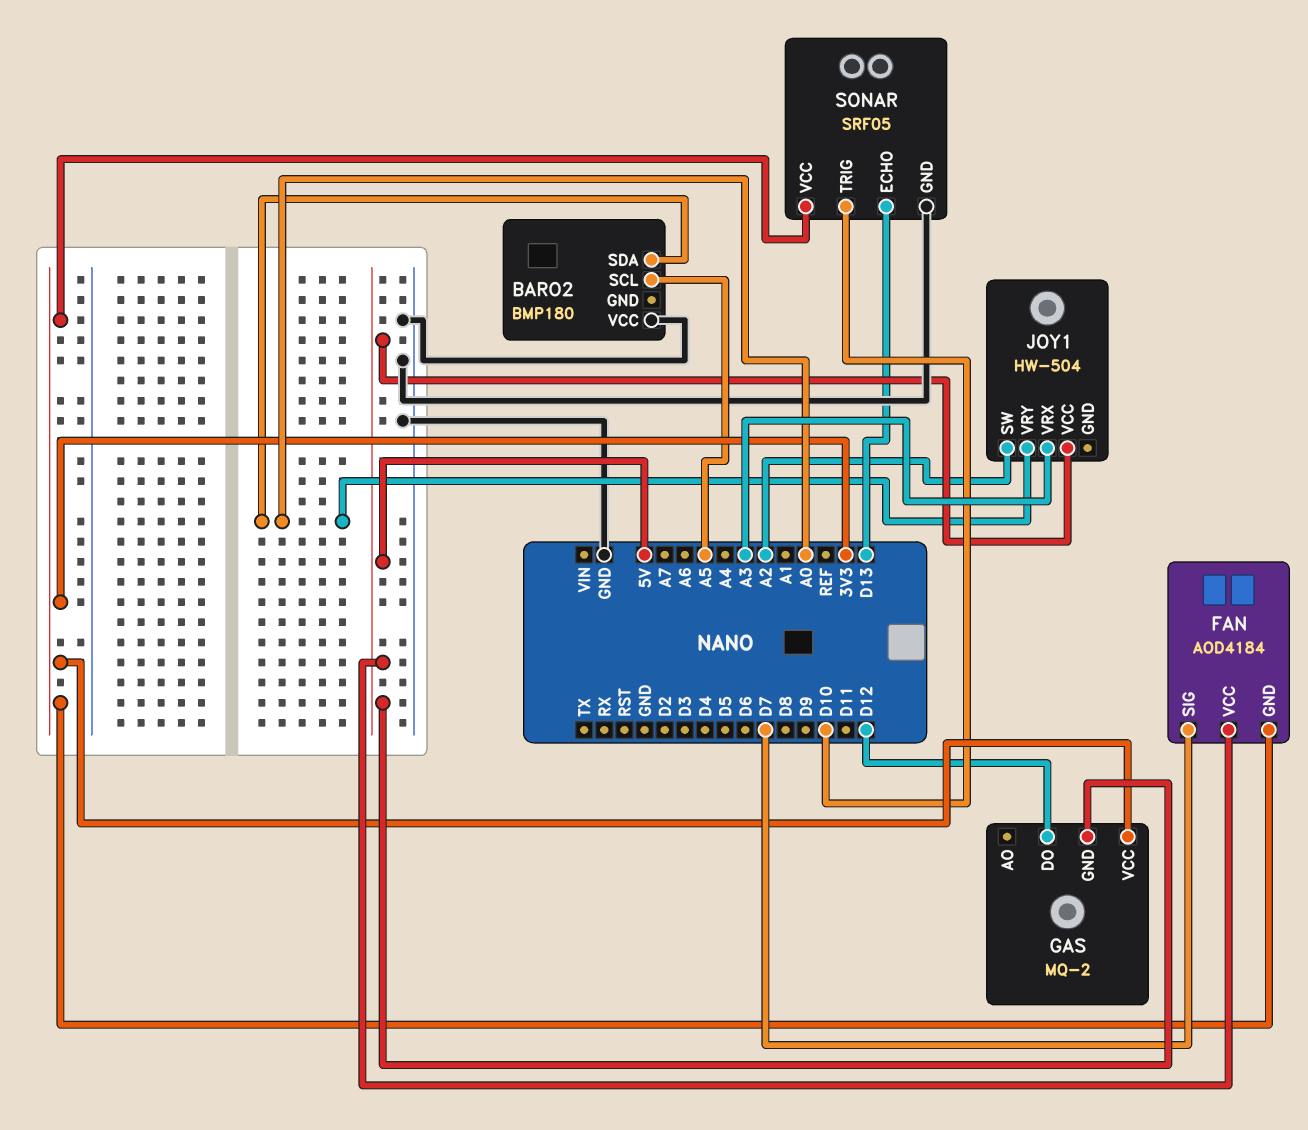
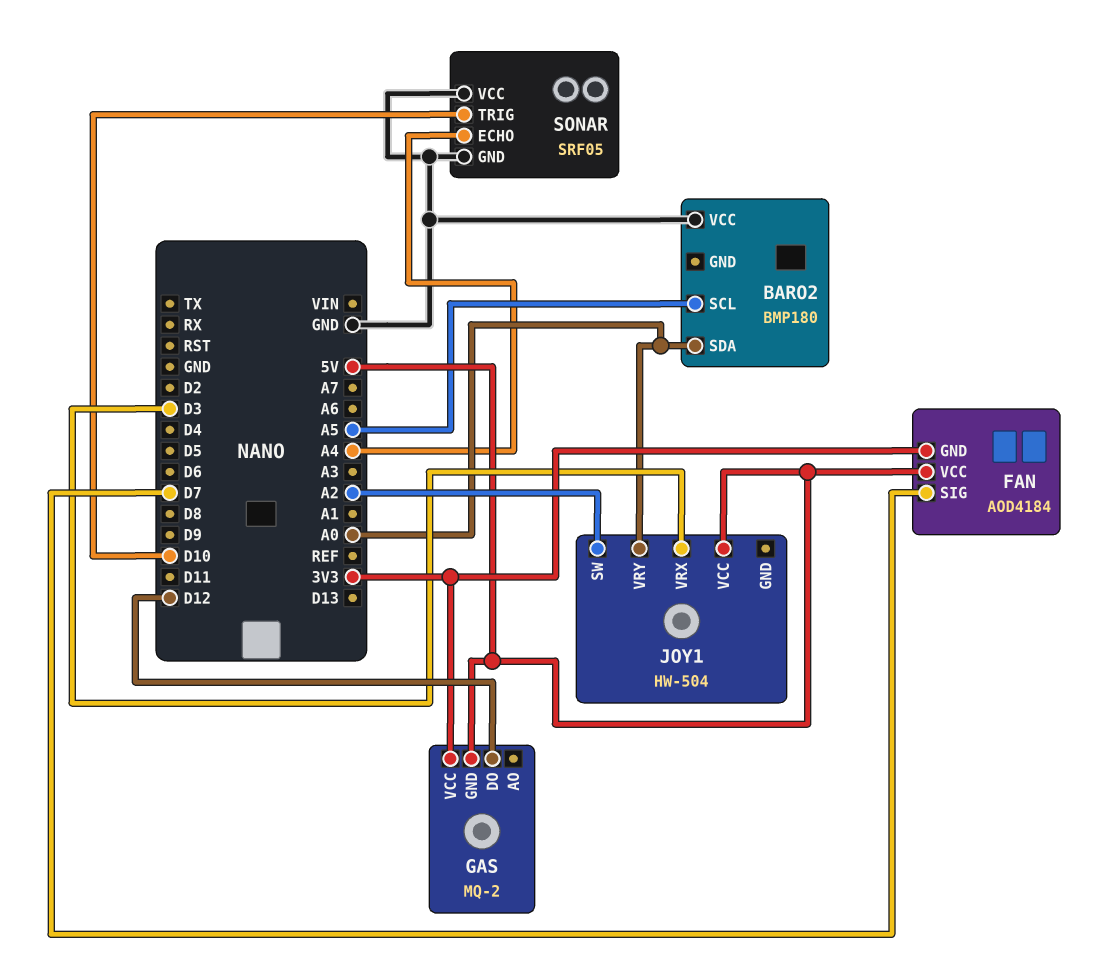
JOY1 pin VRX: A3 -> D3
SONAR pin ECHO: D13 -> A4
SONAR pin VCC: 3V3 -> GND

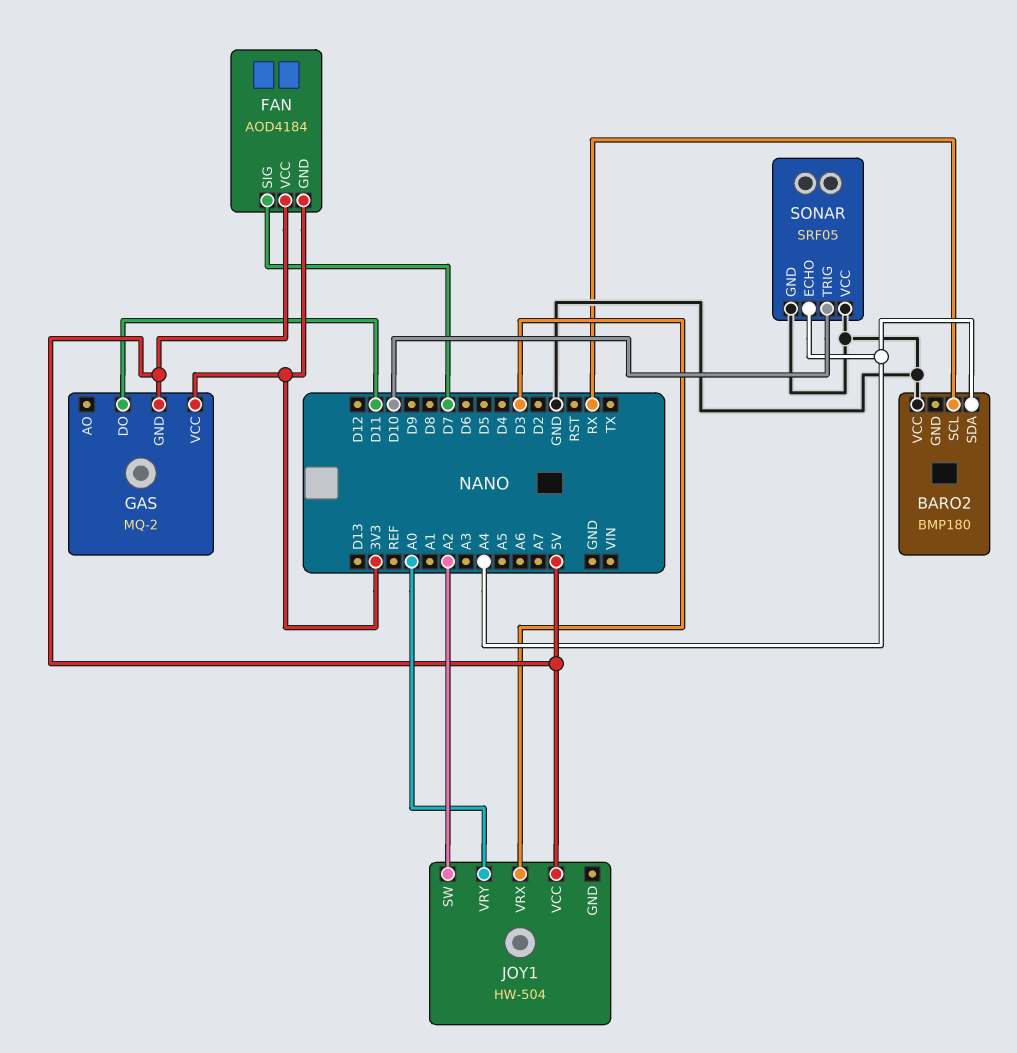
BARO2 pin SCL: A5 -> RX
BARO2 pin SDA: A0 -> A4
GAS pin DO: D12 -> D11

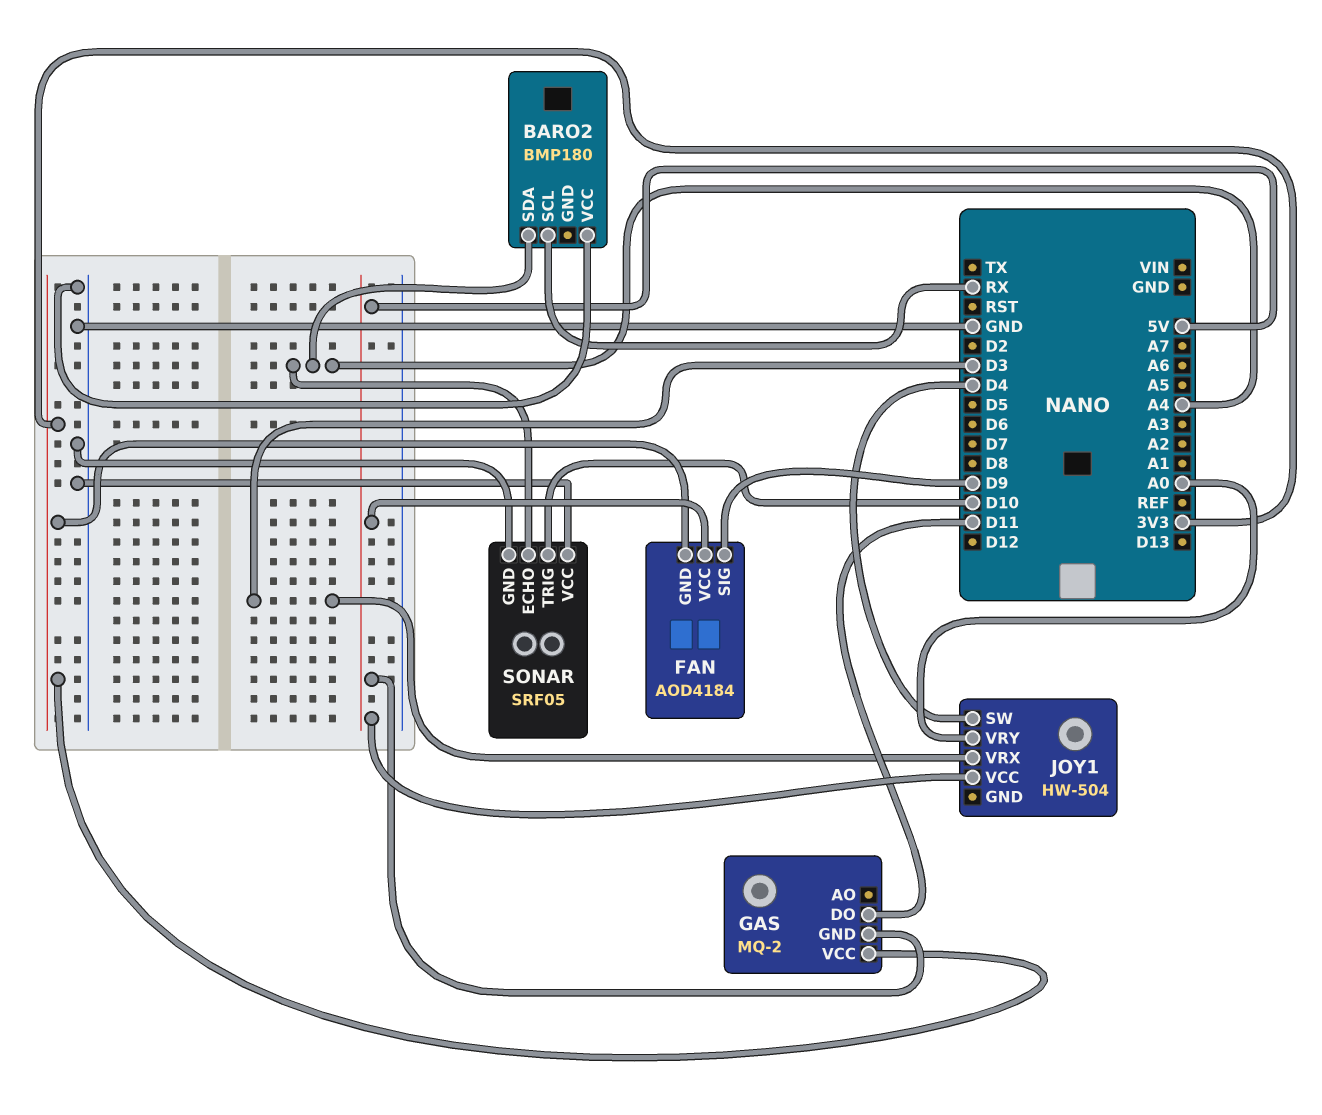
FAN pin SIG: D7 -> D9
JOY1 pin SW: A2 -> D4

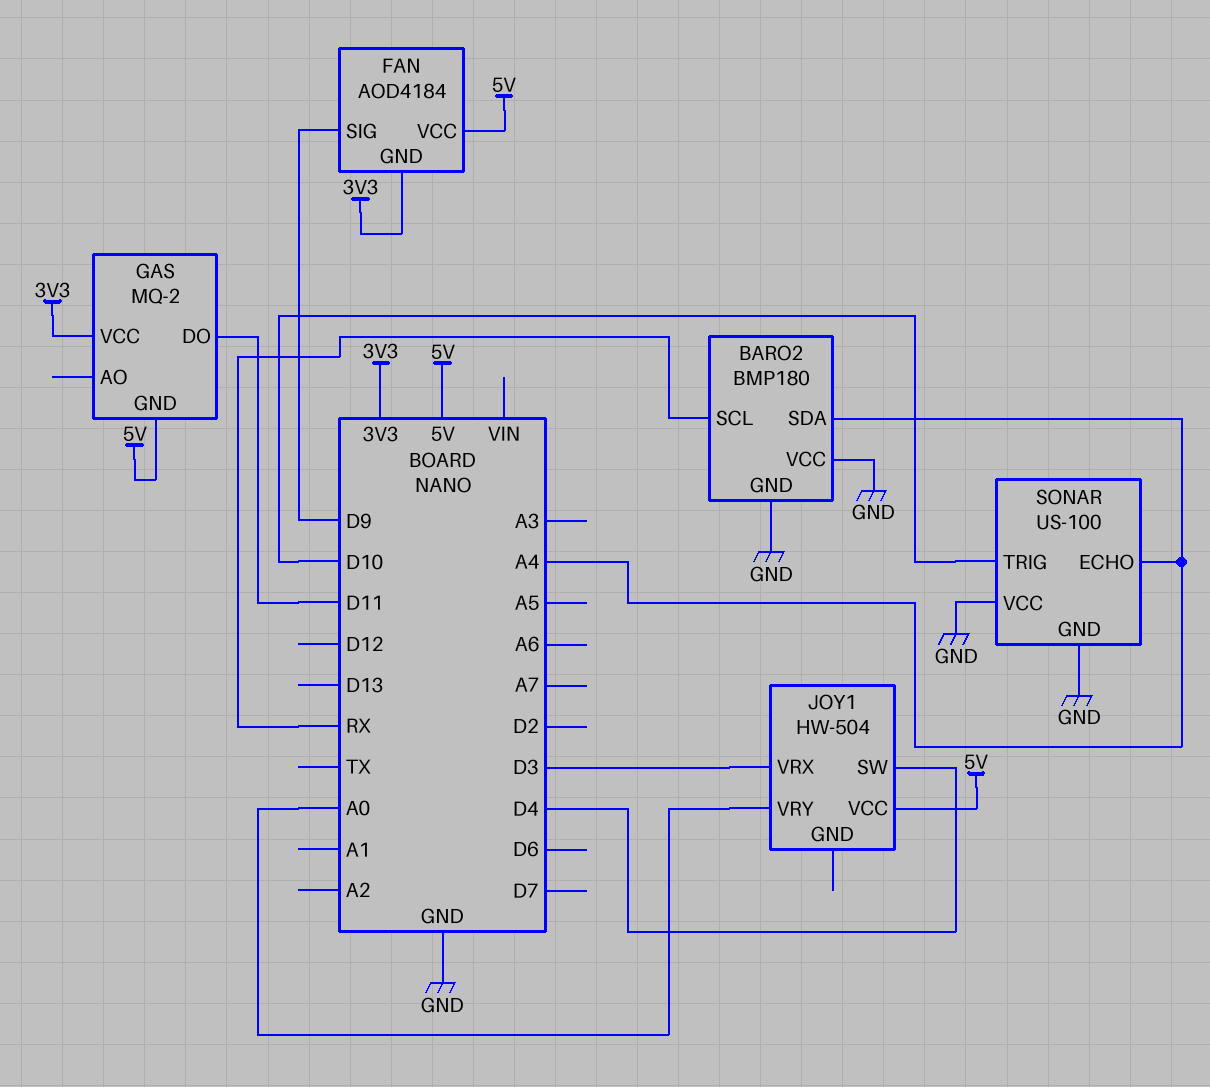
BARO2 pin GND: none -> GND
SONAR: SRF05 -> US-100

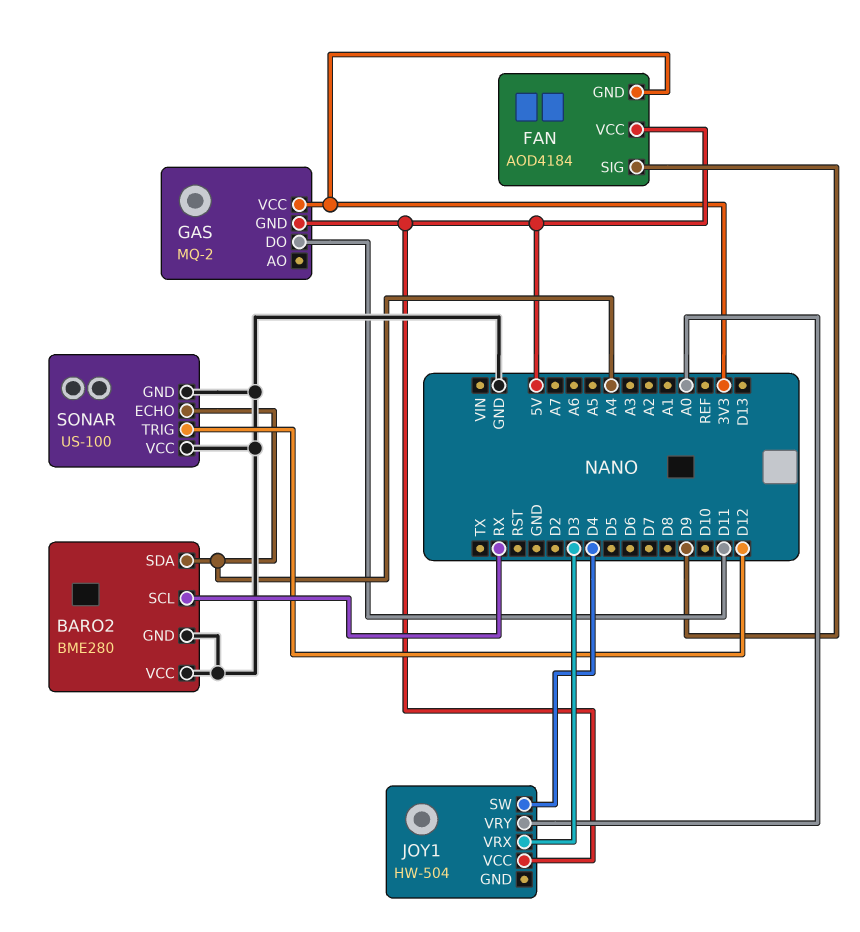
BARO2: BMP180 -> BME280
SONAR pin TRIG: D10 -> D12

